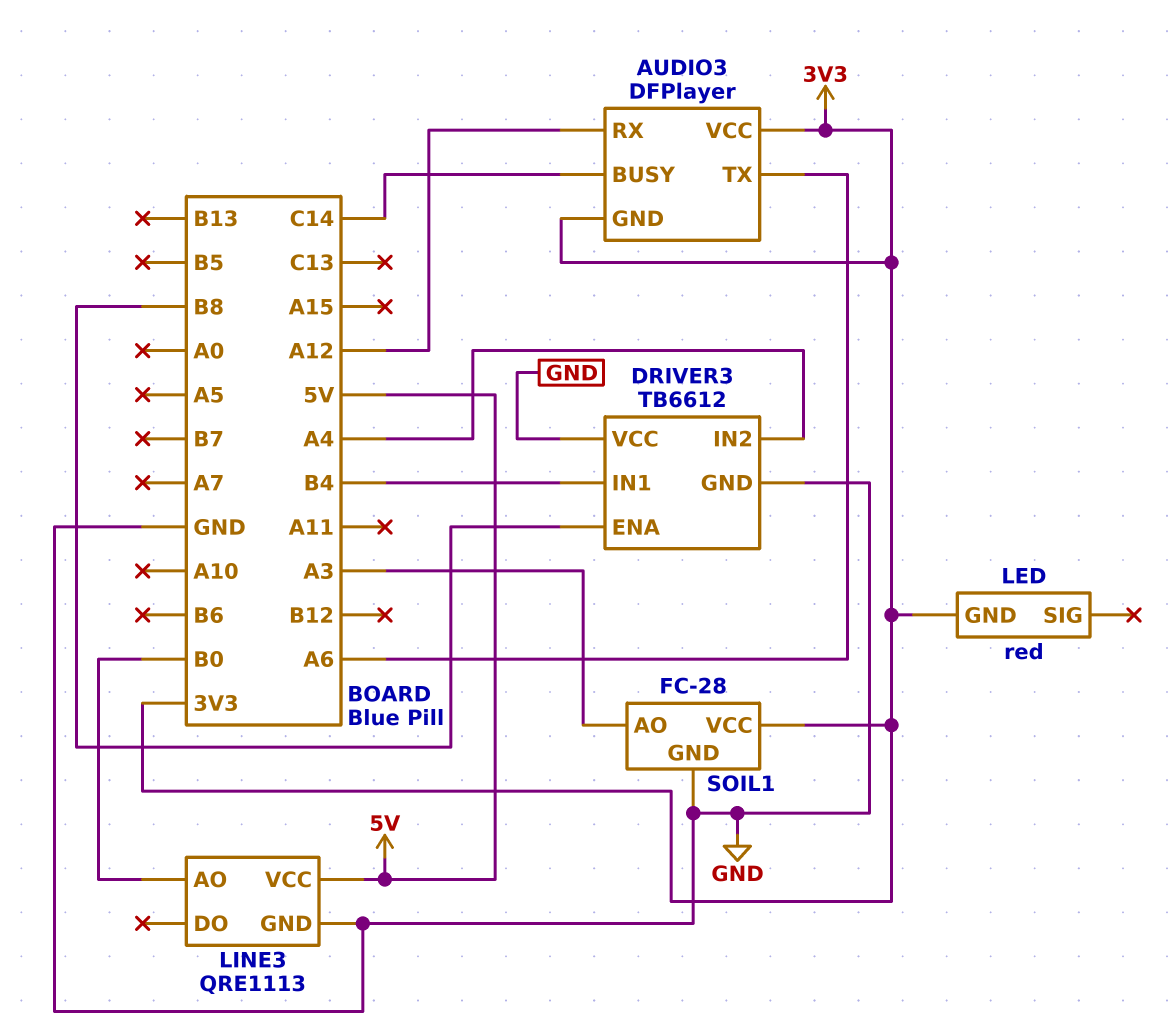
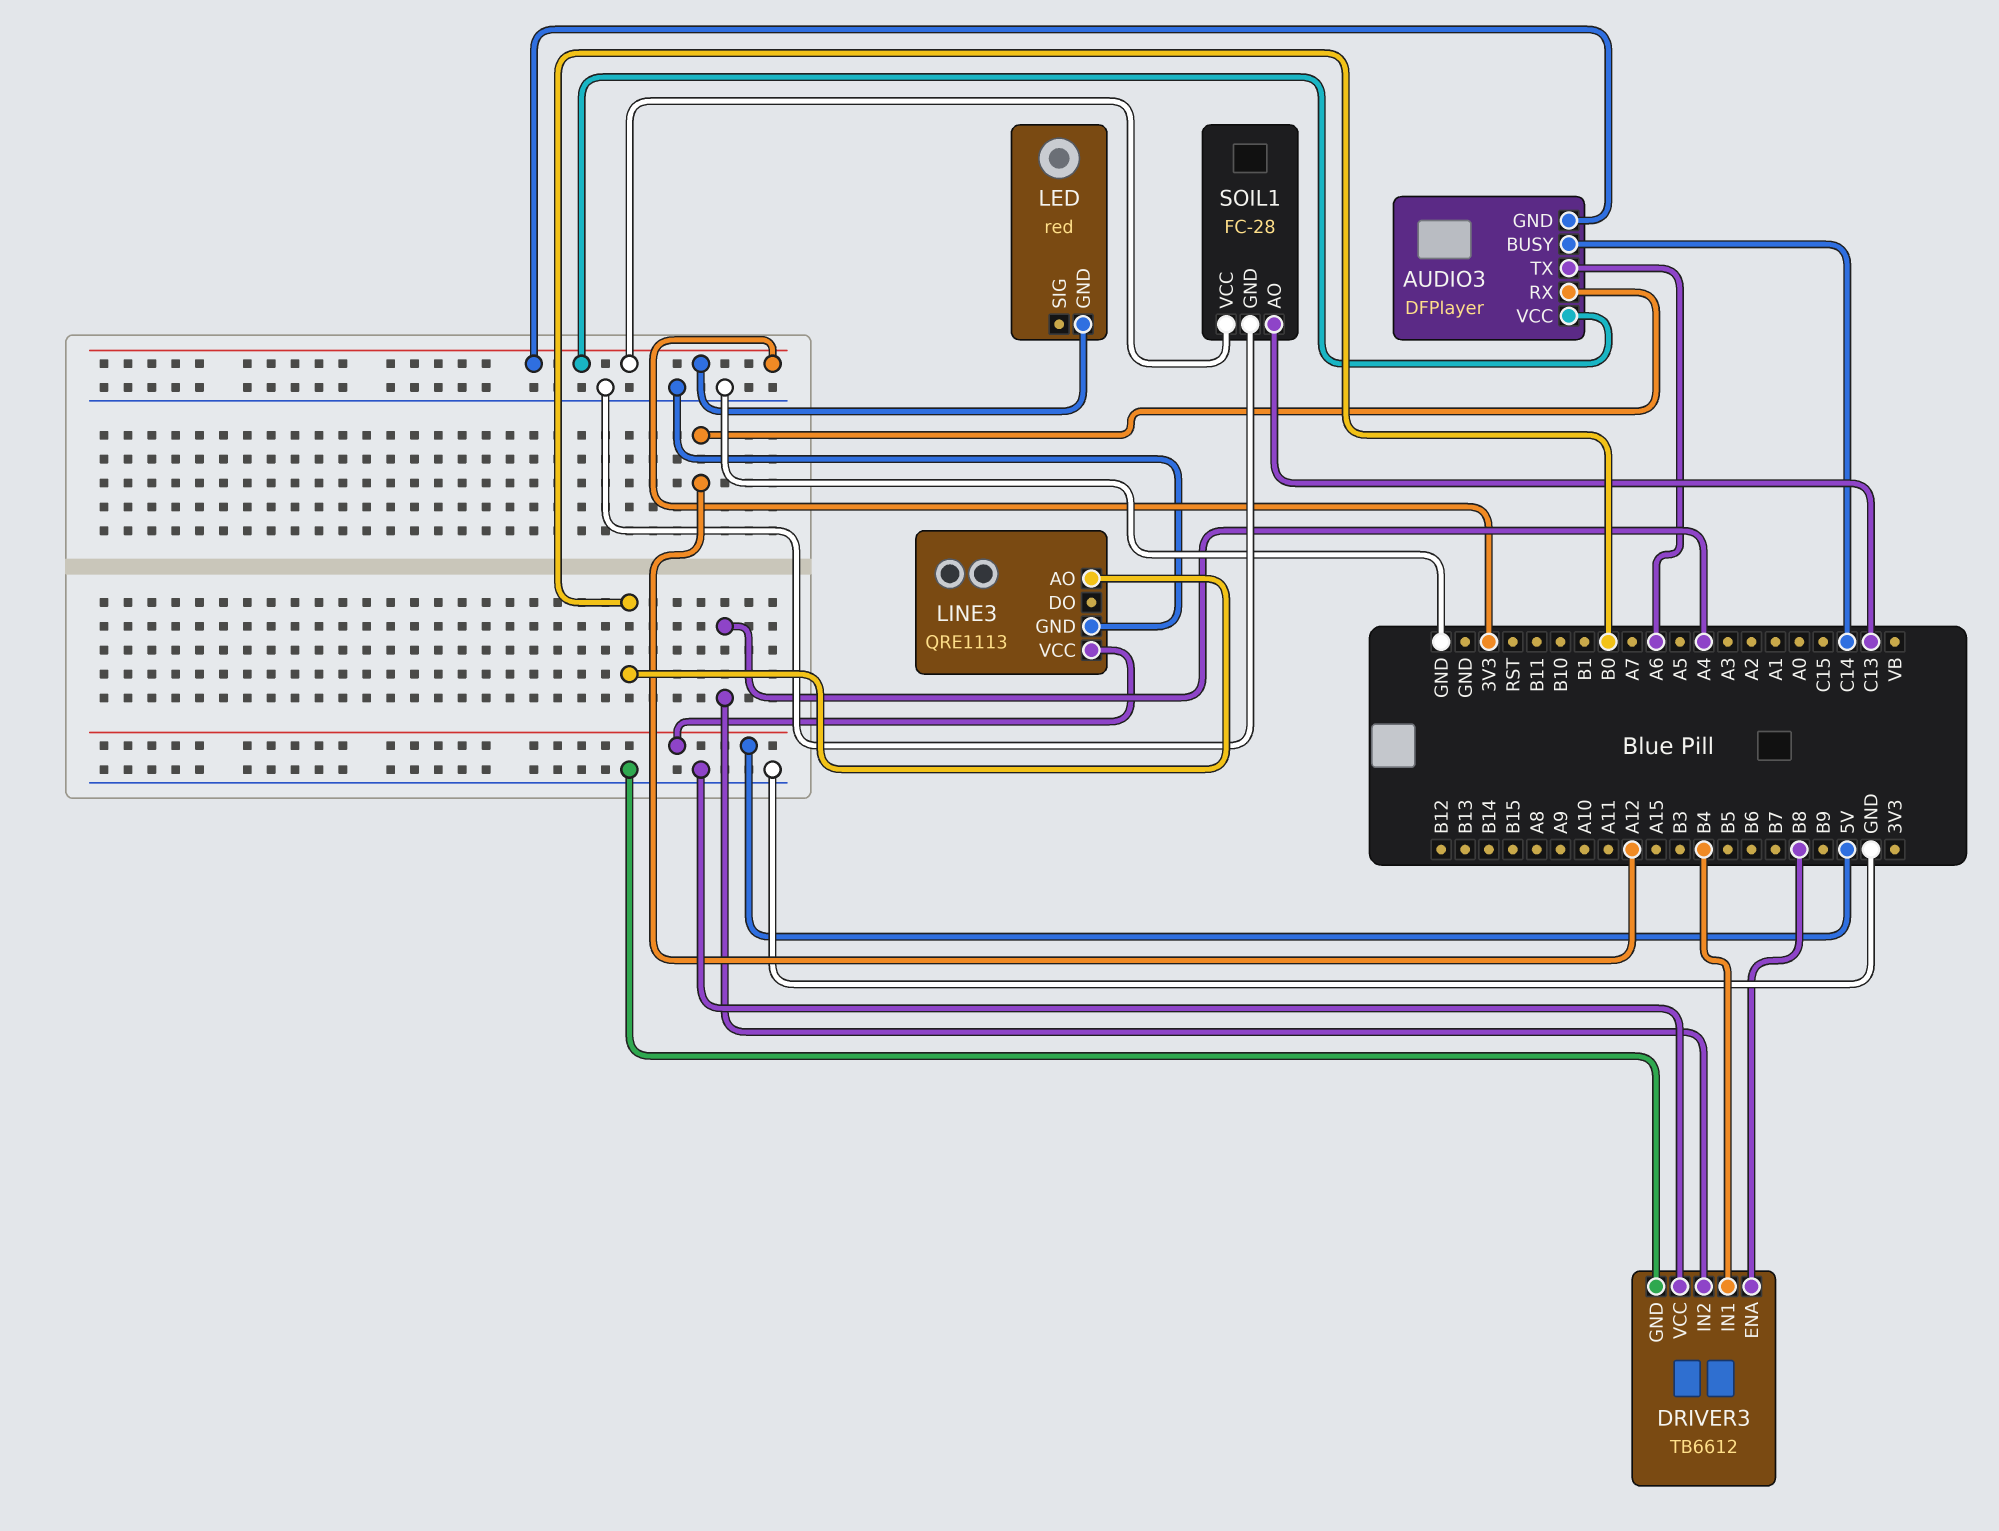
SOIL1 pin AO: A3 -> C13

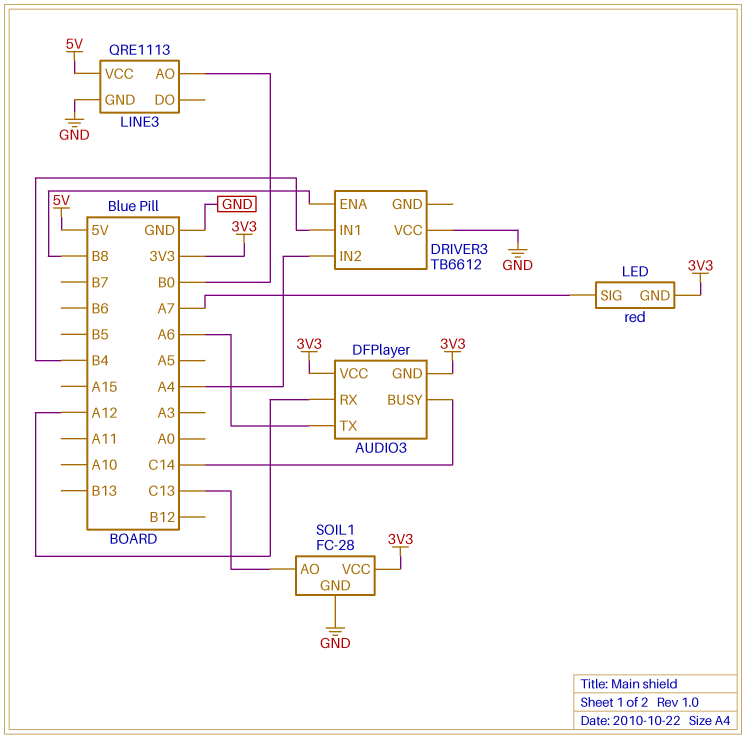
DRIVER3 pin GND: GND -> none
LED pin SIG: none -> A7

